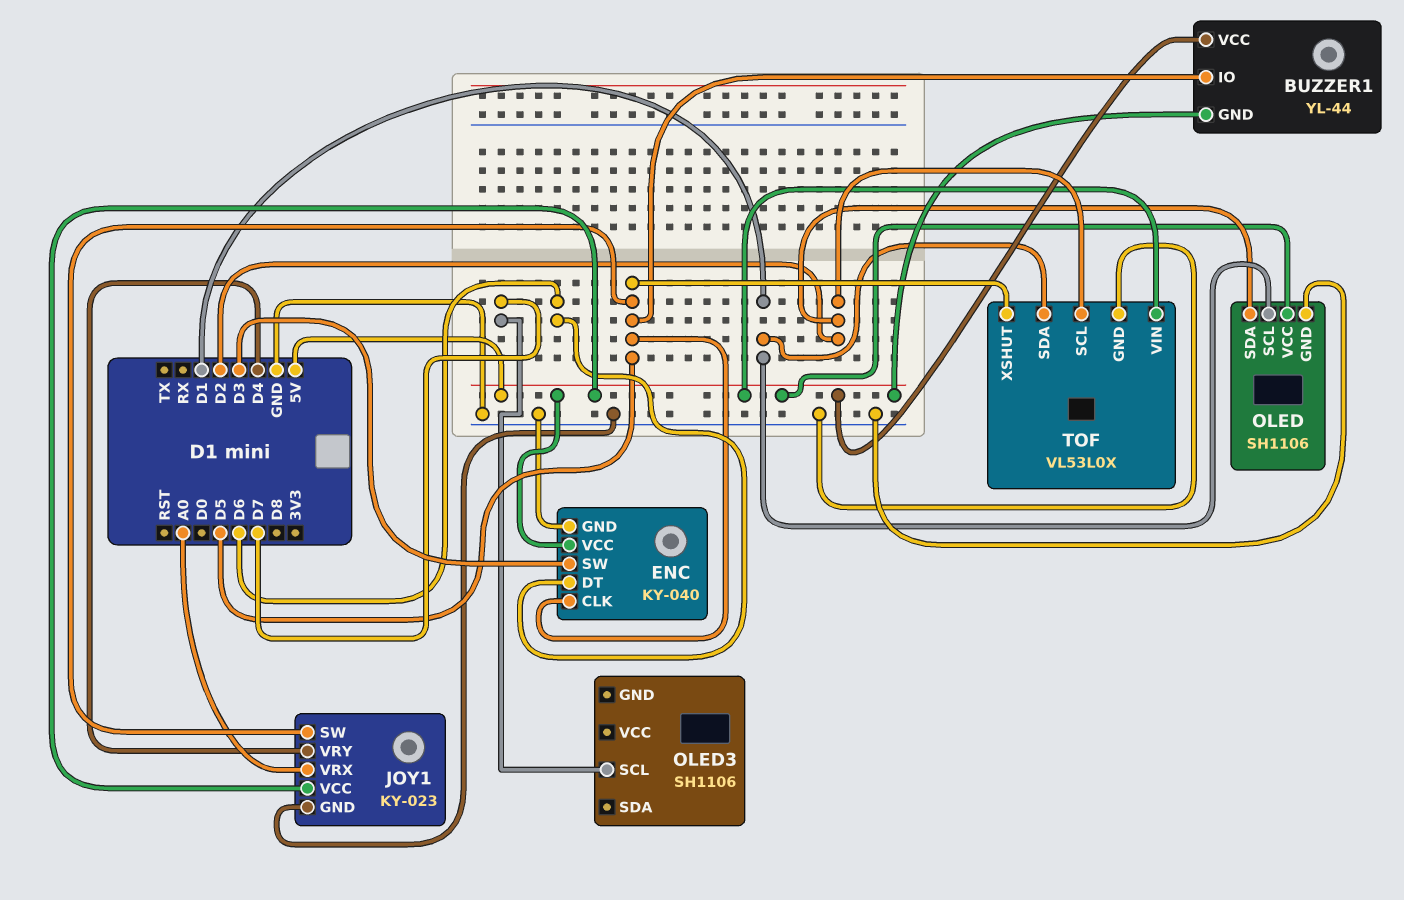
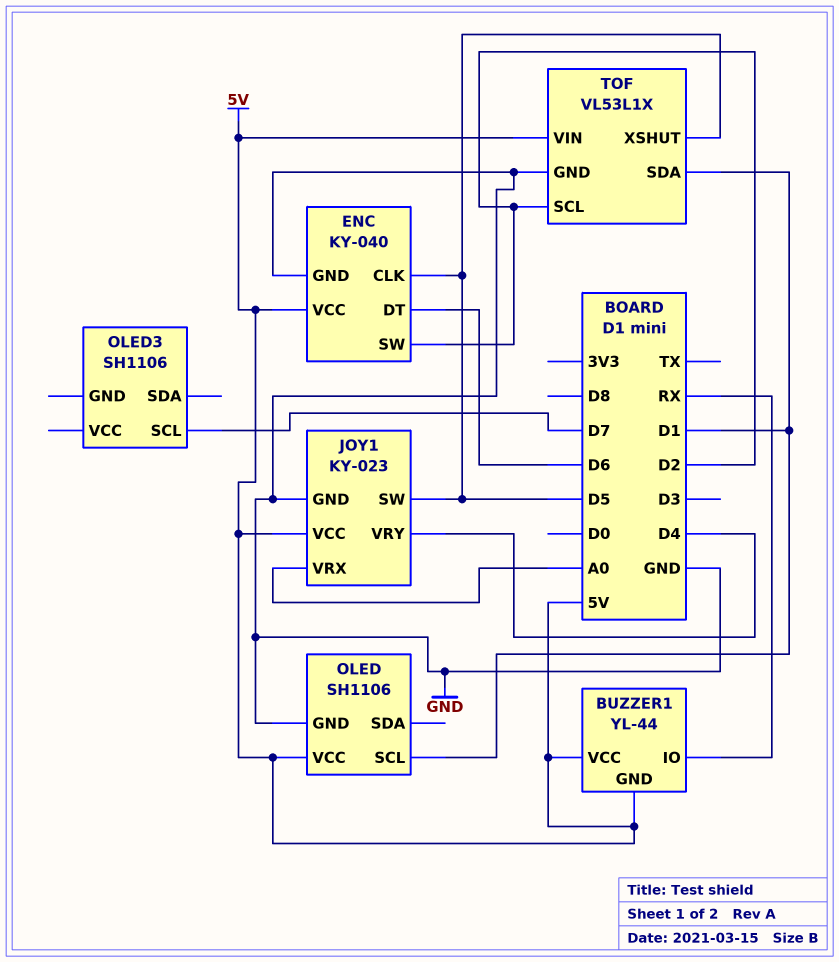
BUZZER1 pin IO: D5 -> RX
ENC pin SW: D3 -> D2
OLED pin SDA: D2 -> none
TOF: VL53L0X -> VL53L1X

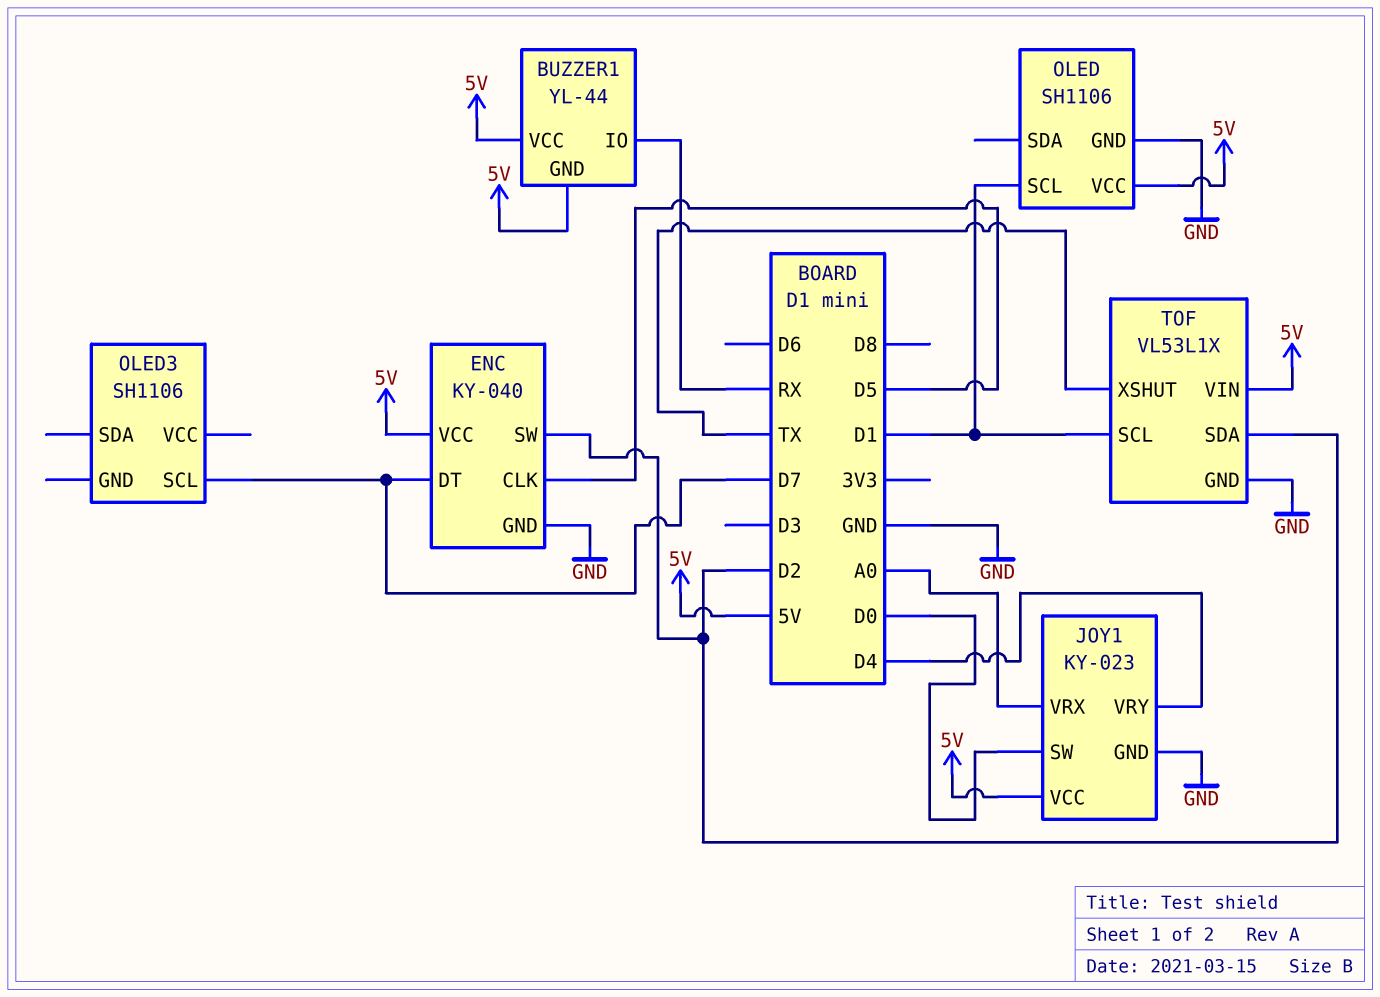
ENC pin DT: D6 -> D7
JOY1 pin SW: D5 -> D0
TOF pin SCL: D2 -> D1
TOF pin SDA: D1 -> D2
TOF pin XSHUT: D5 -> TX

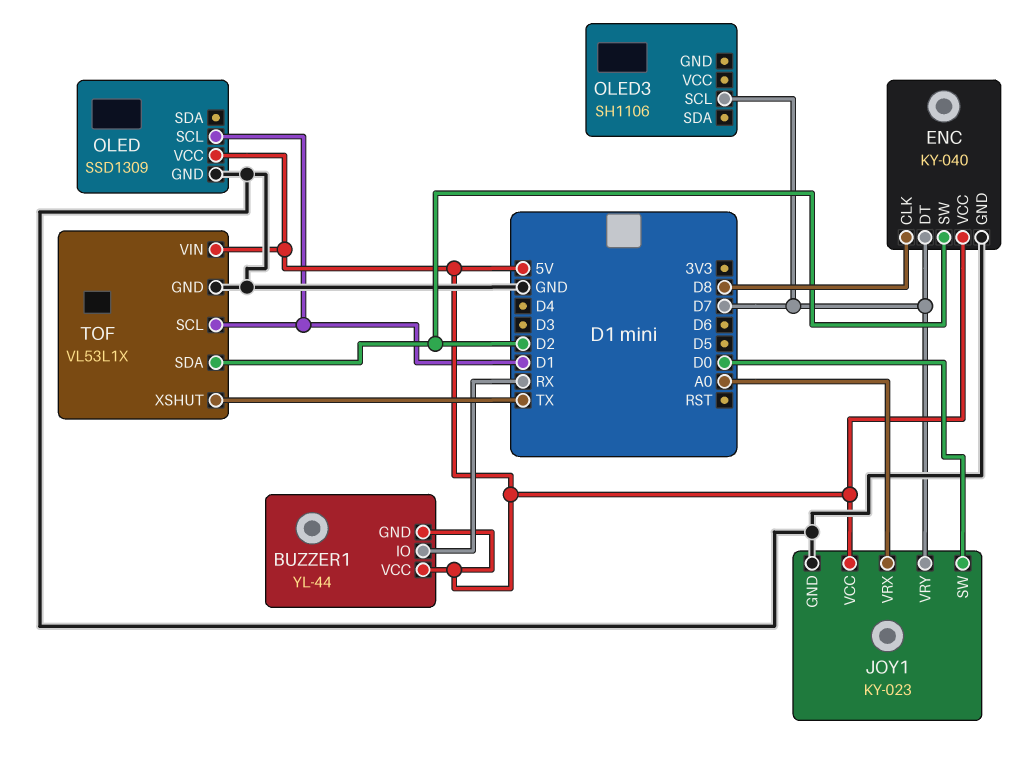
ENC pin CLK: D5 -> D8
JOY1 pin VRY: D4 -> D7
OLED: SH1106 -> SSD1309

